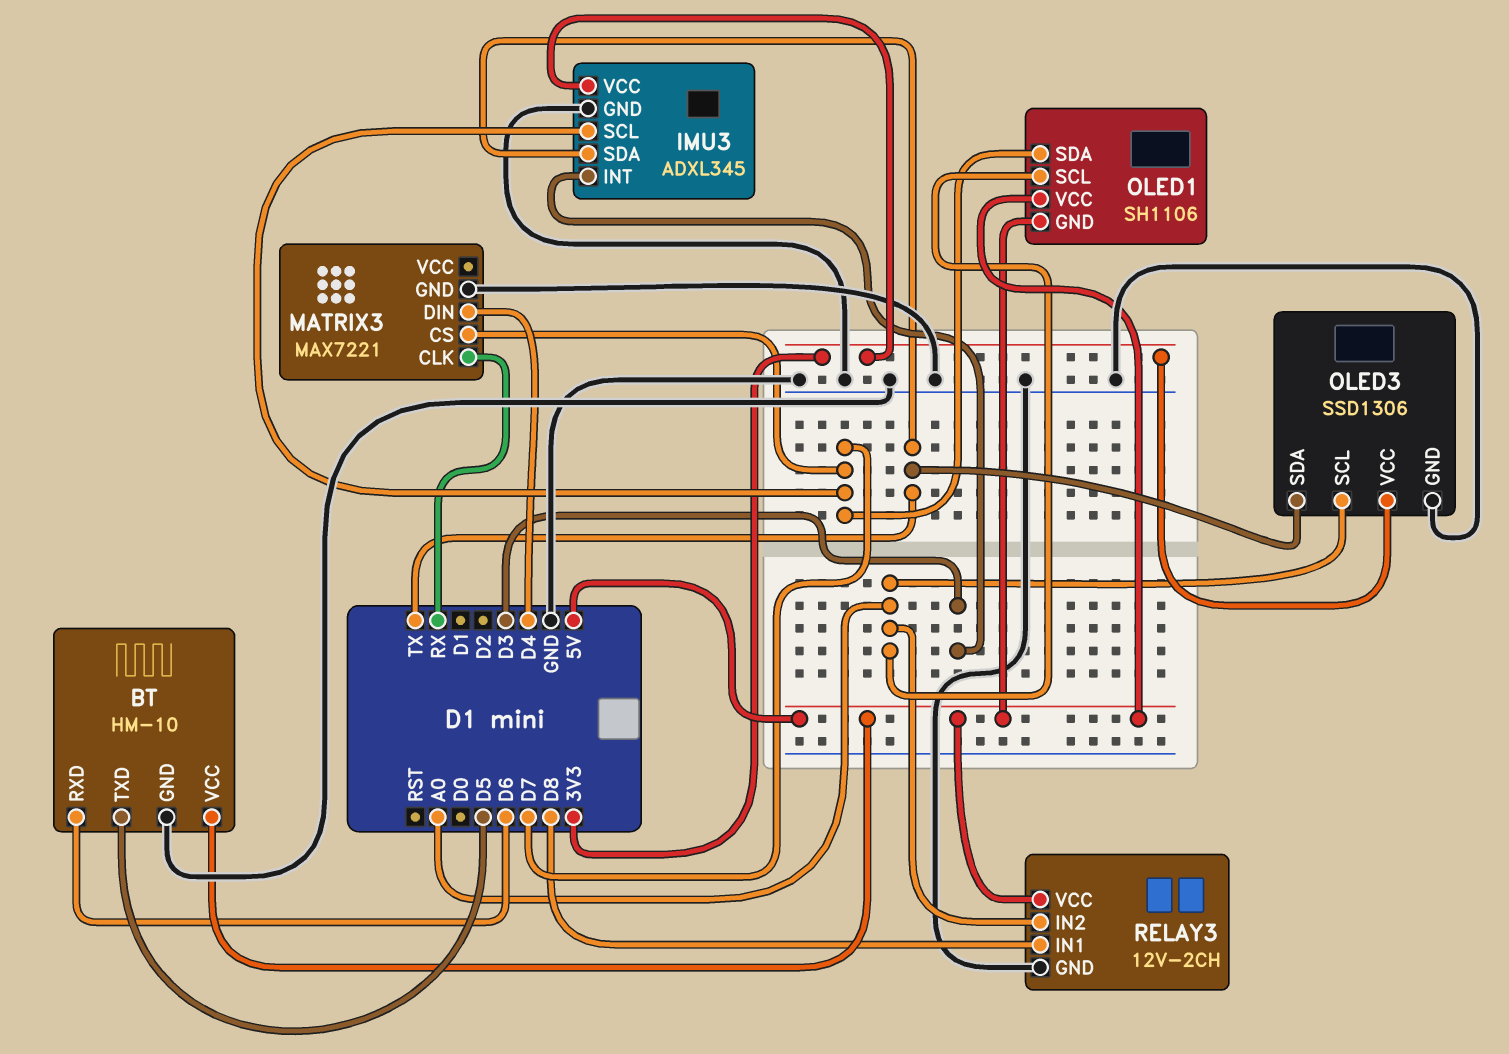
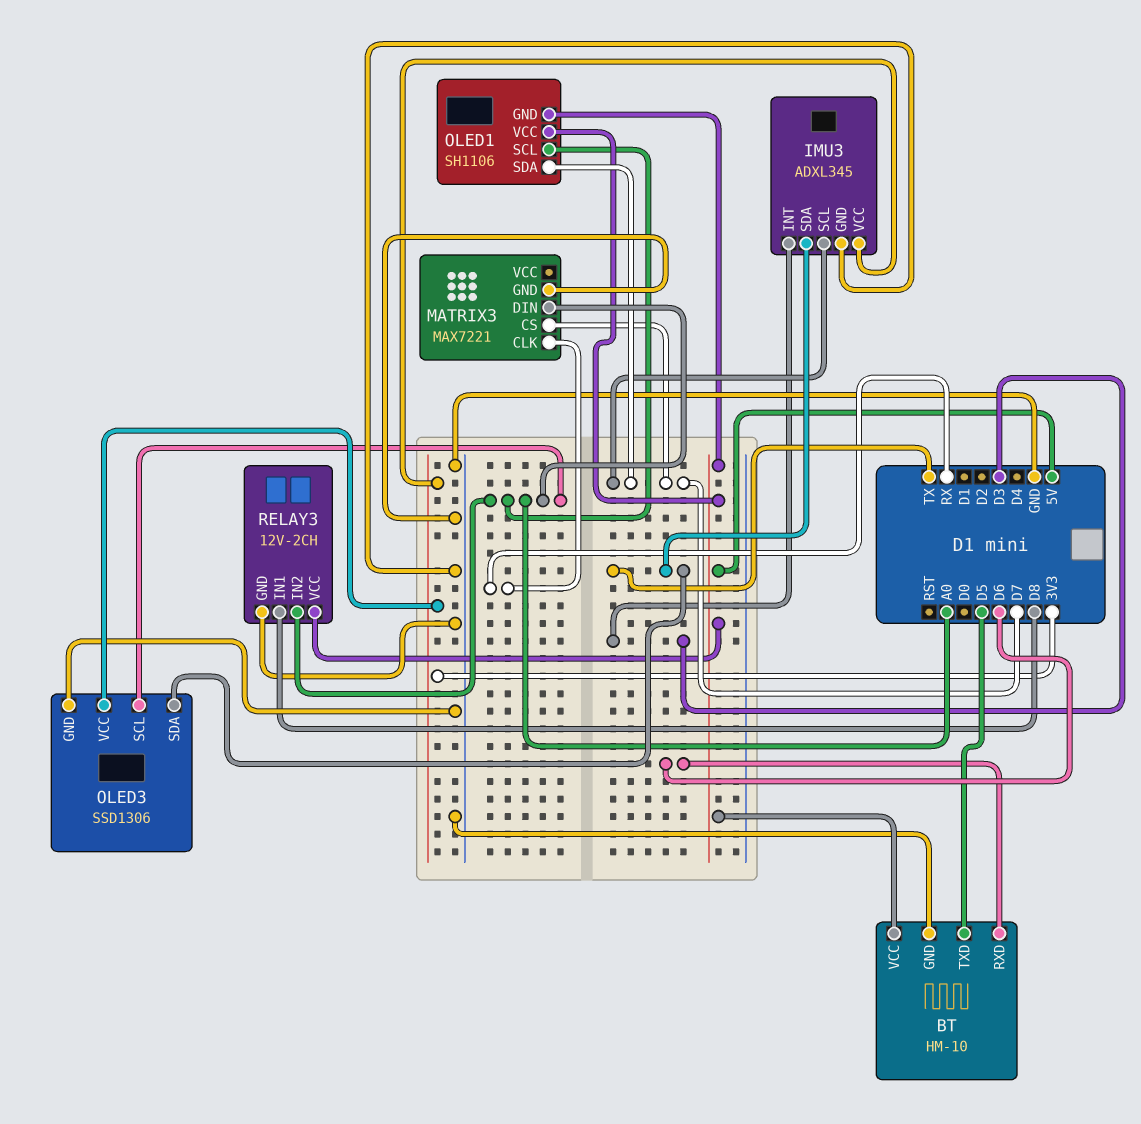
MATRIX3 pin DIN: D4 -> A0

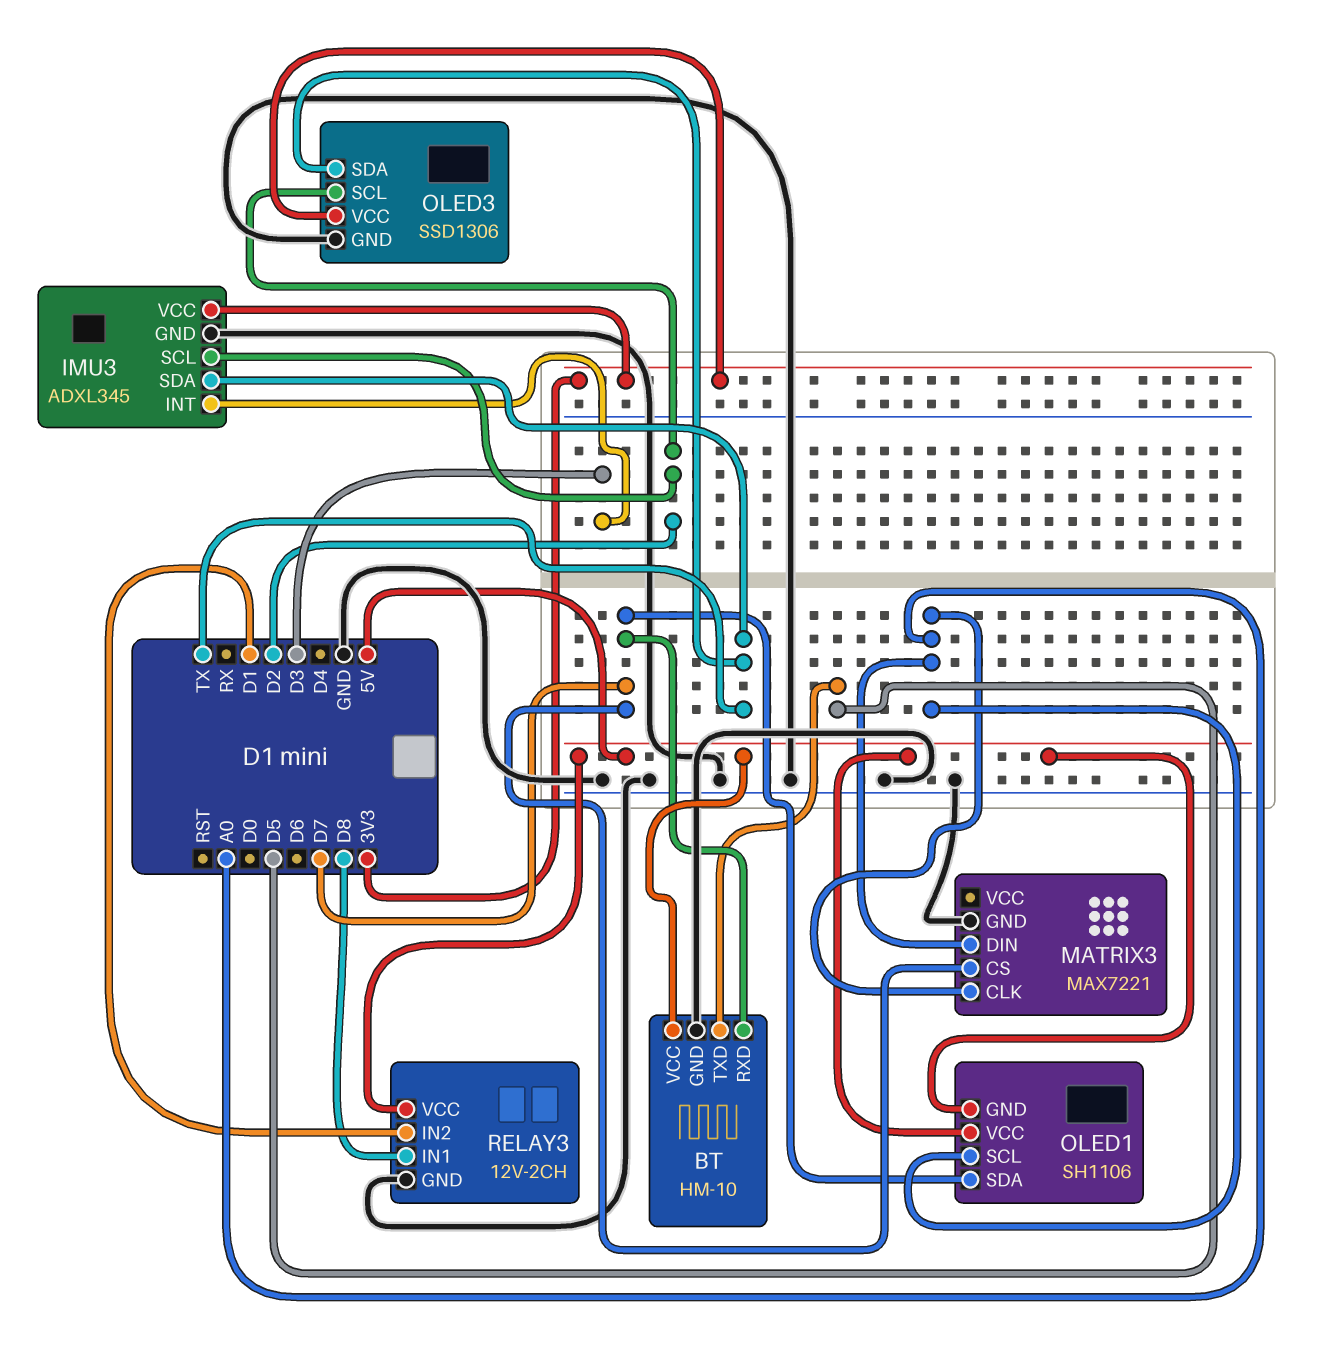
BT pin RXD: D6 -> D7
IMU3 pin SCL: D7 -> D2
MATRIX3 pin CLK: RX -> A0
OLED3 pin SCL: A0 -> D2
RELAY3 pin IN2: A0 -> D1

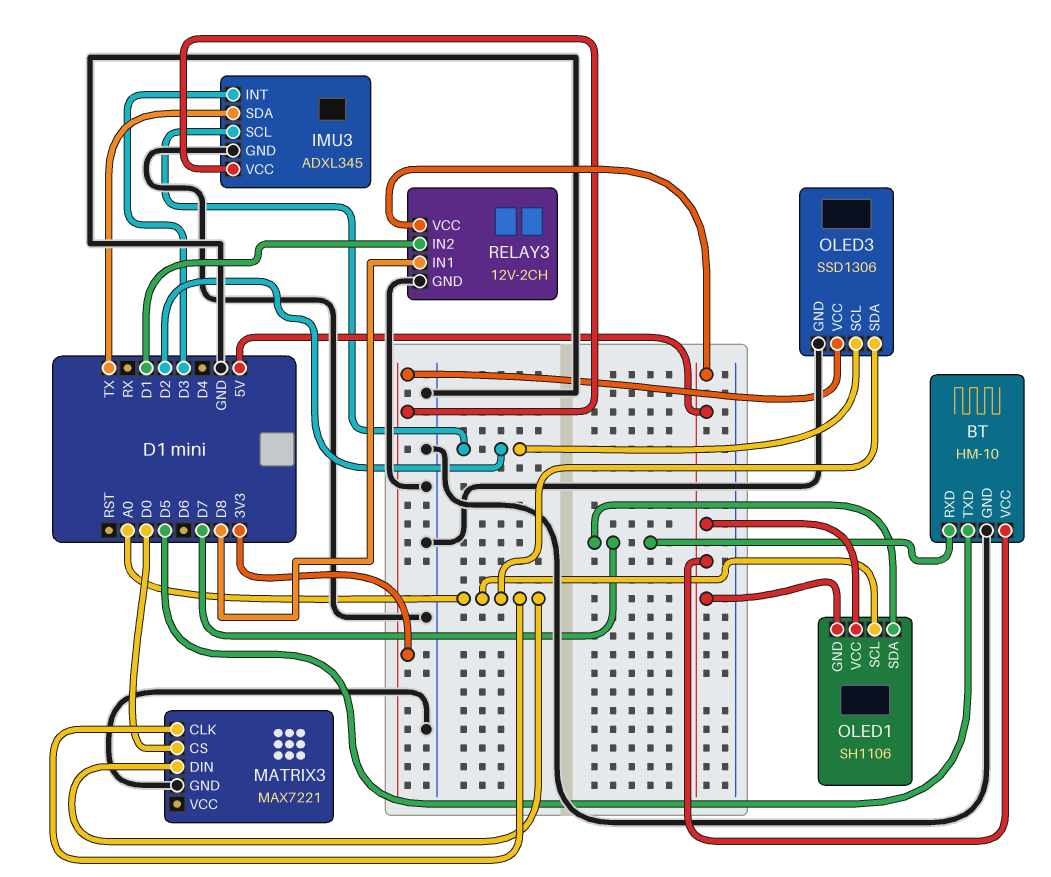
MATRIX3 pin CS: D7 -> D0
OLED3 pin SDA: TX -> A0

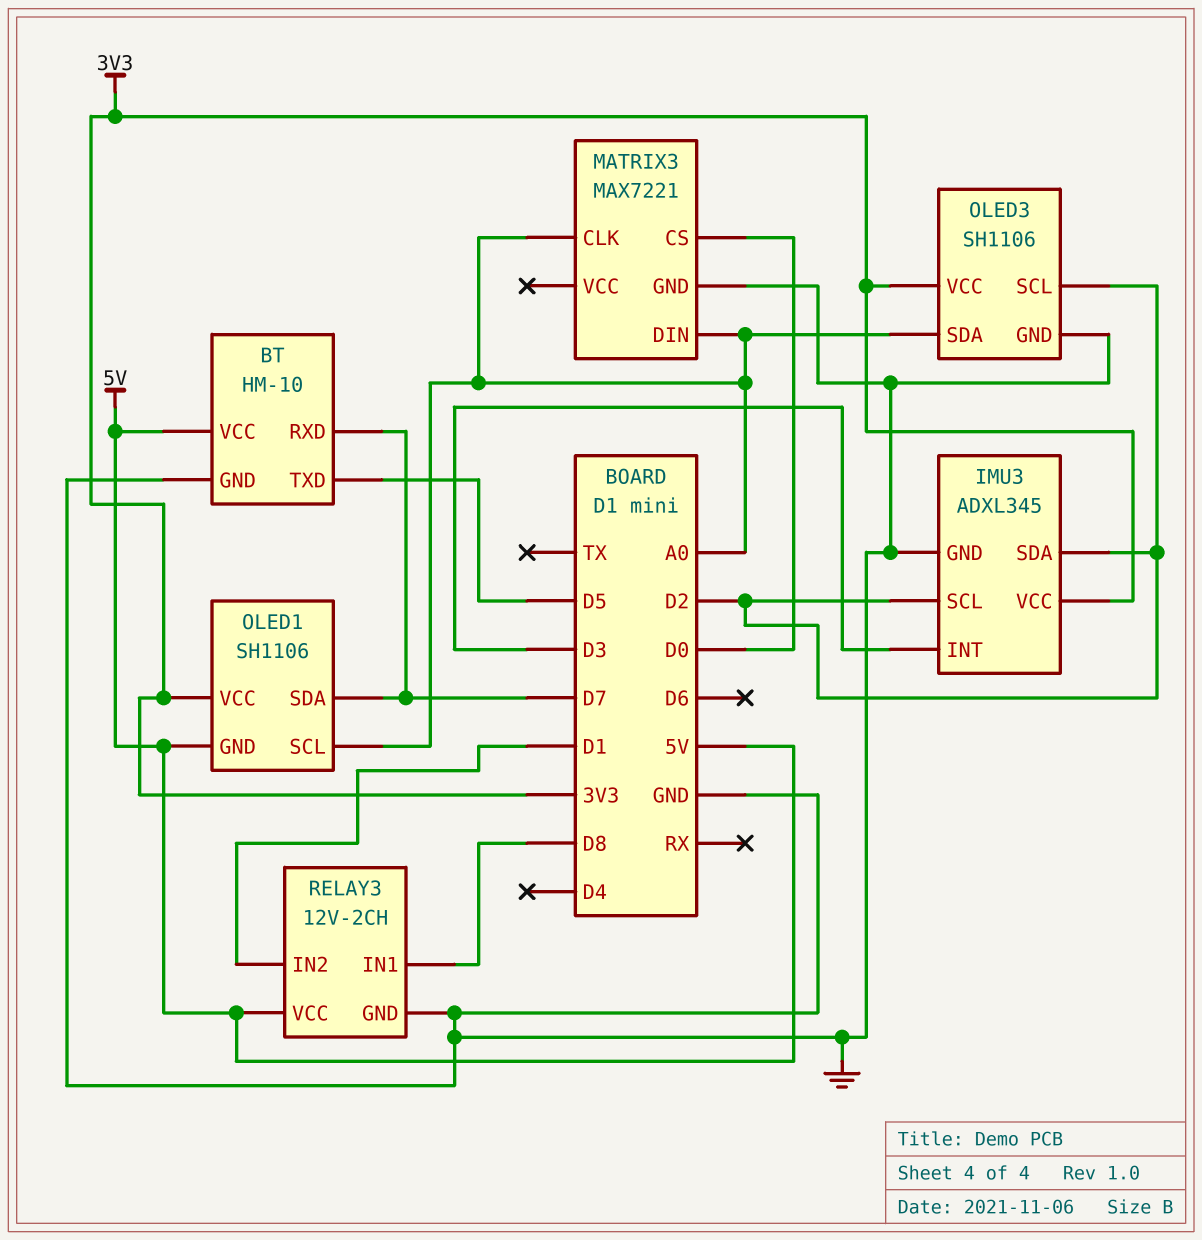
IMU3 pin SDA: TX -> D2
OLED1 pin VCC: 5V -> 3V3
OLED3: SSD1306 -> SH1106

